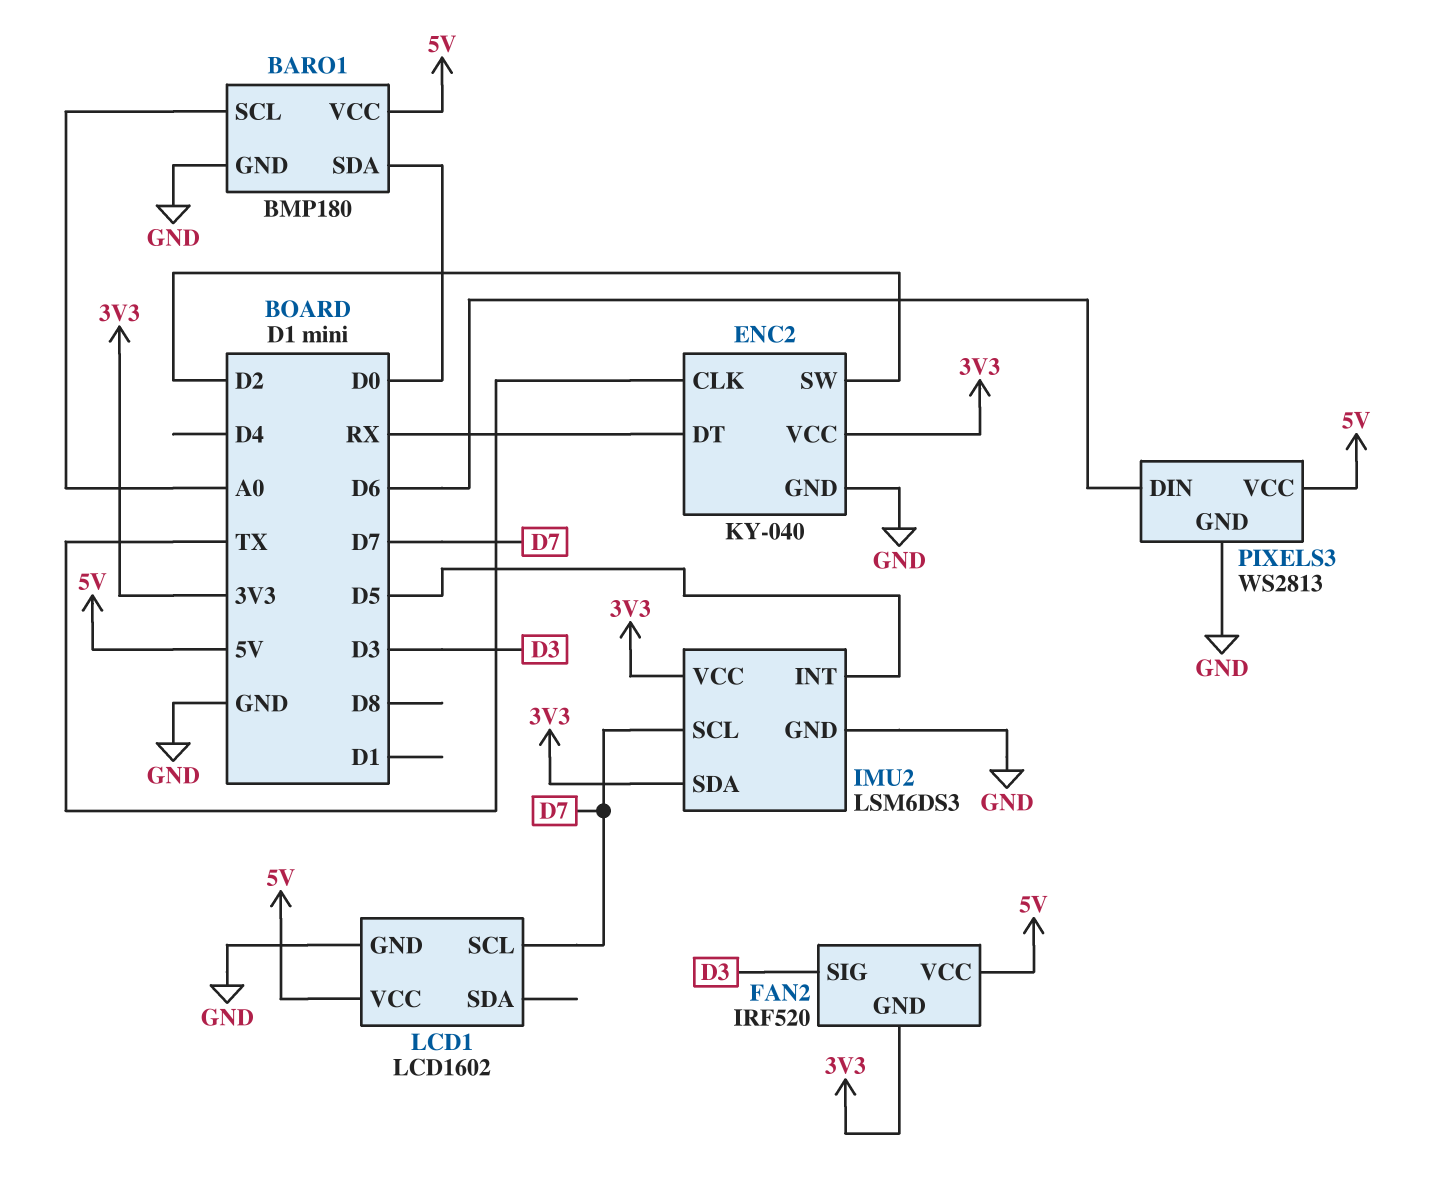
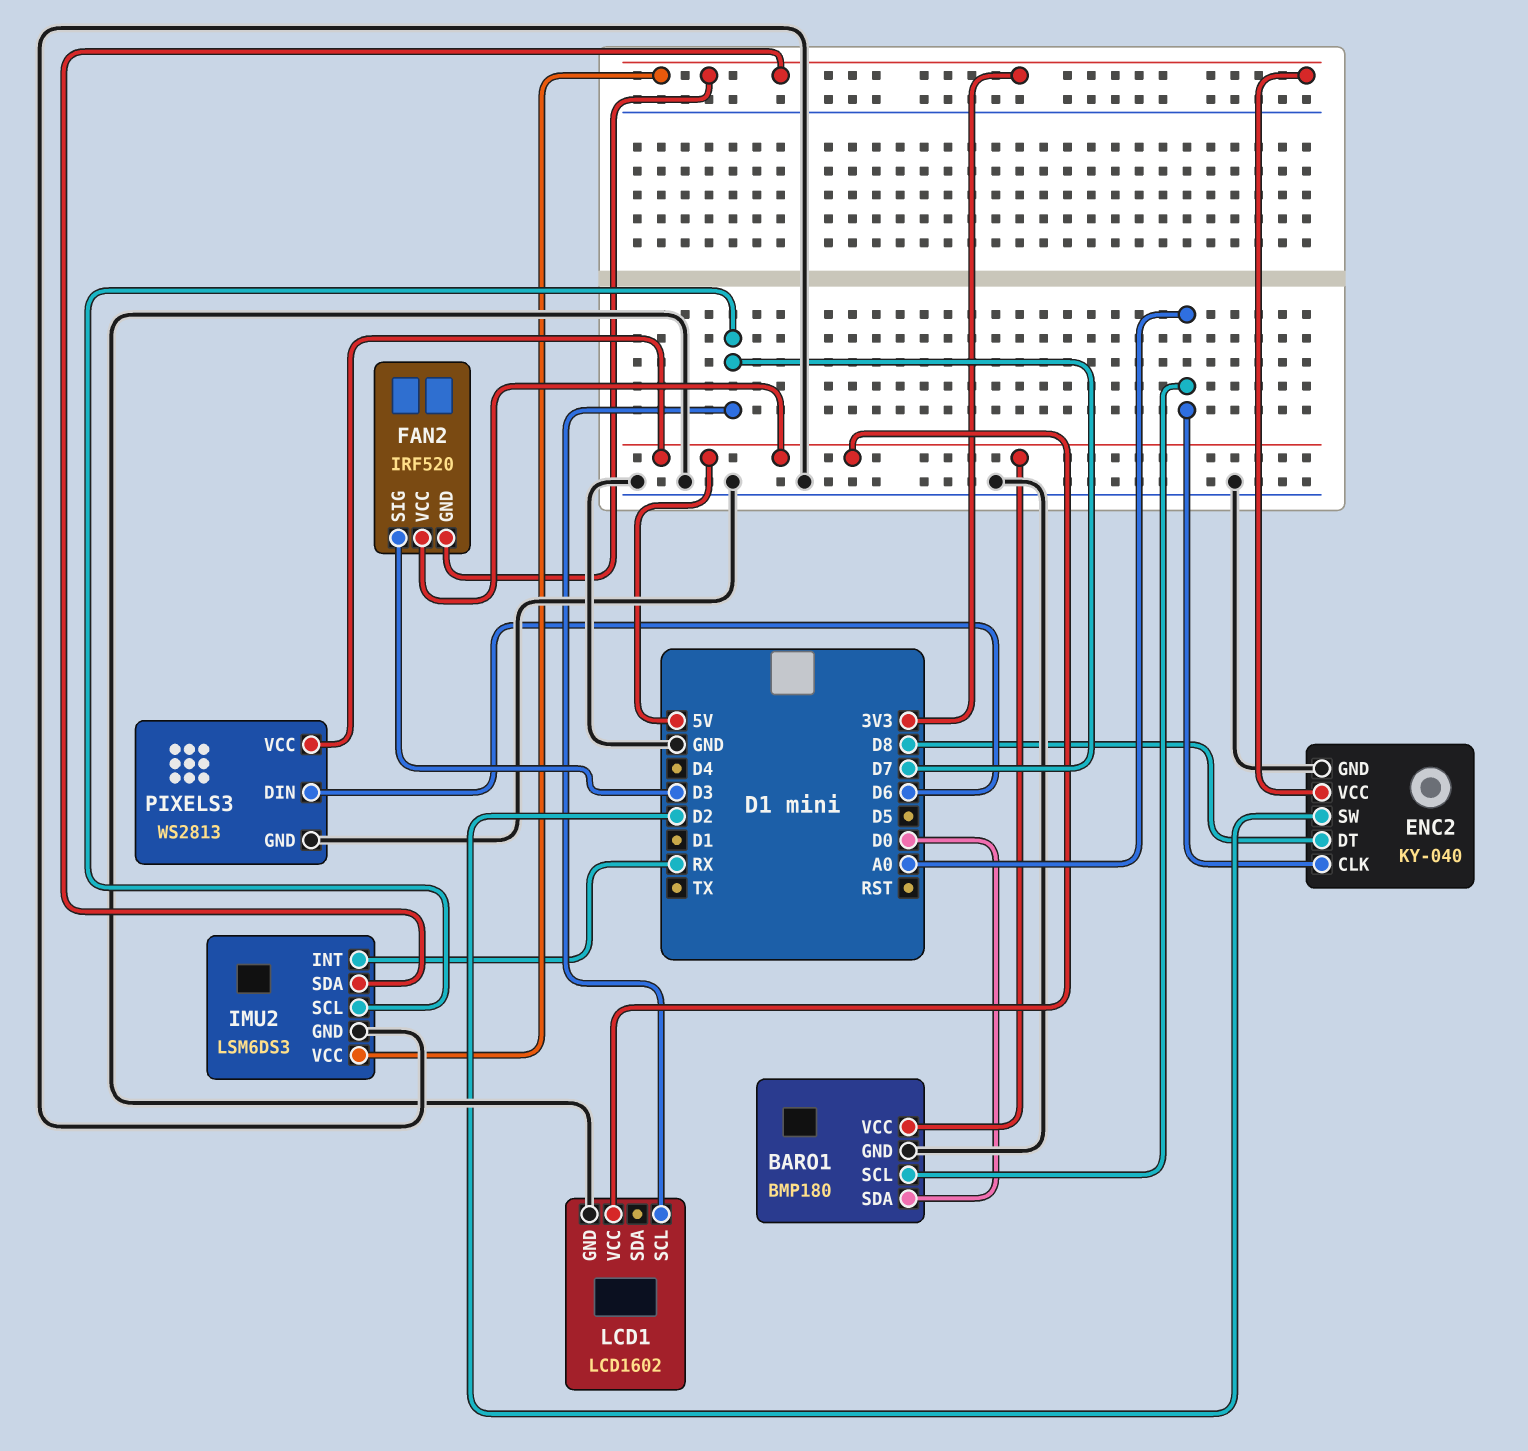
ENC2 pin CLK: TX -> A0
ENC2 pin DT: RX -> D8
IMU2 pin INT: D5 -> RX

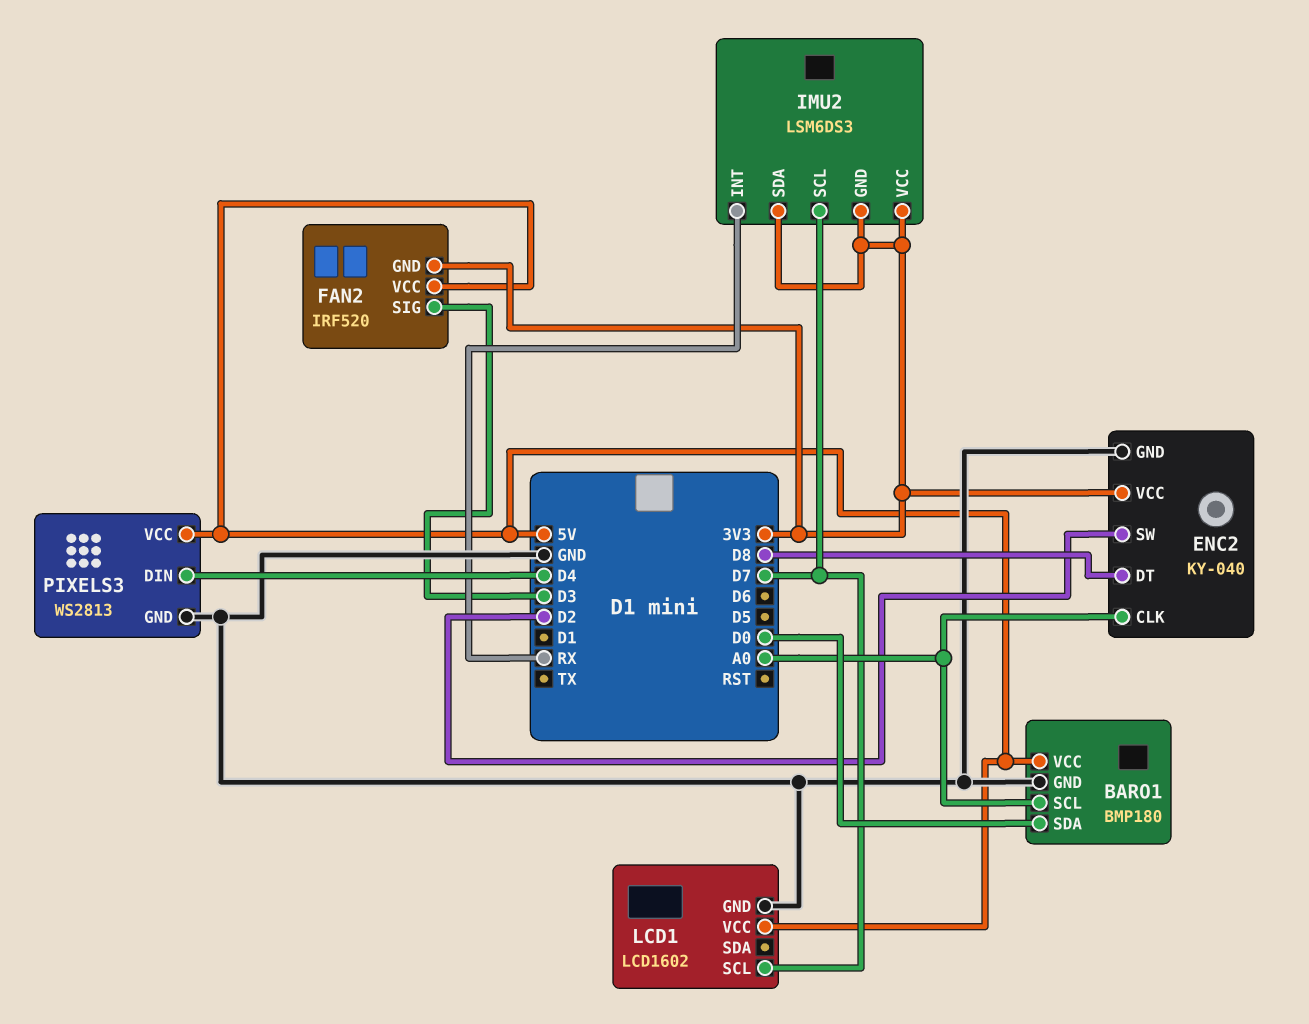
IMU2 pin GND: GND -> 3V3
PIXELS3 pin DIN: D6 -> D4

